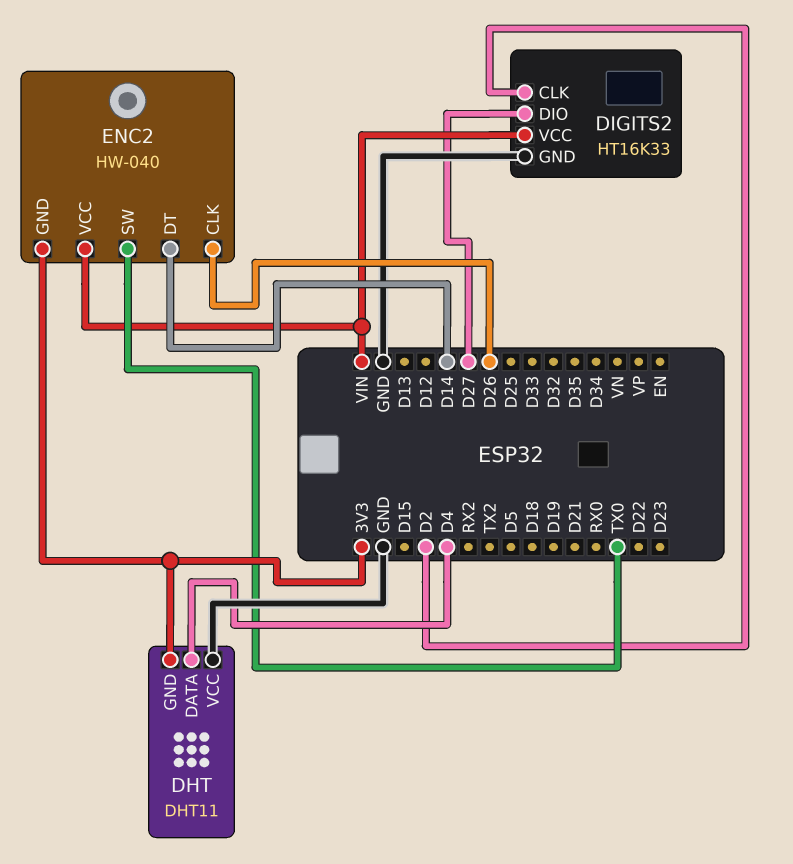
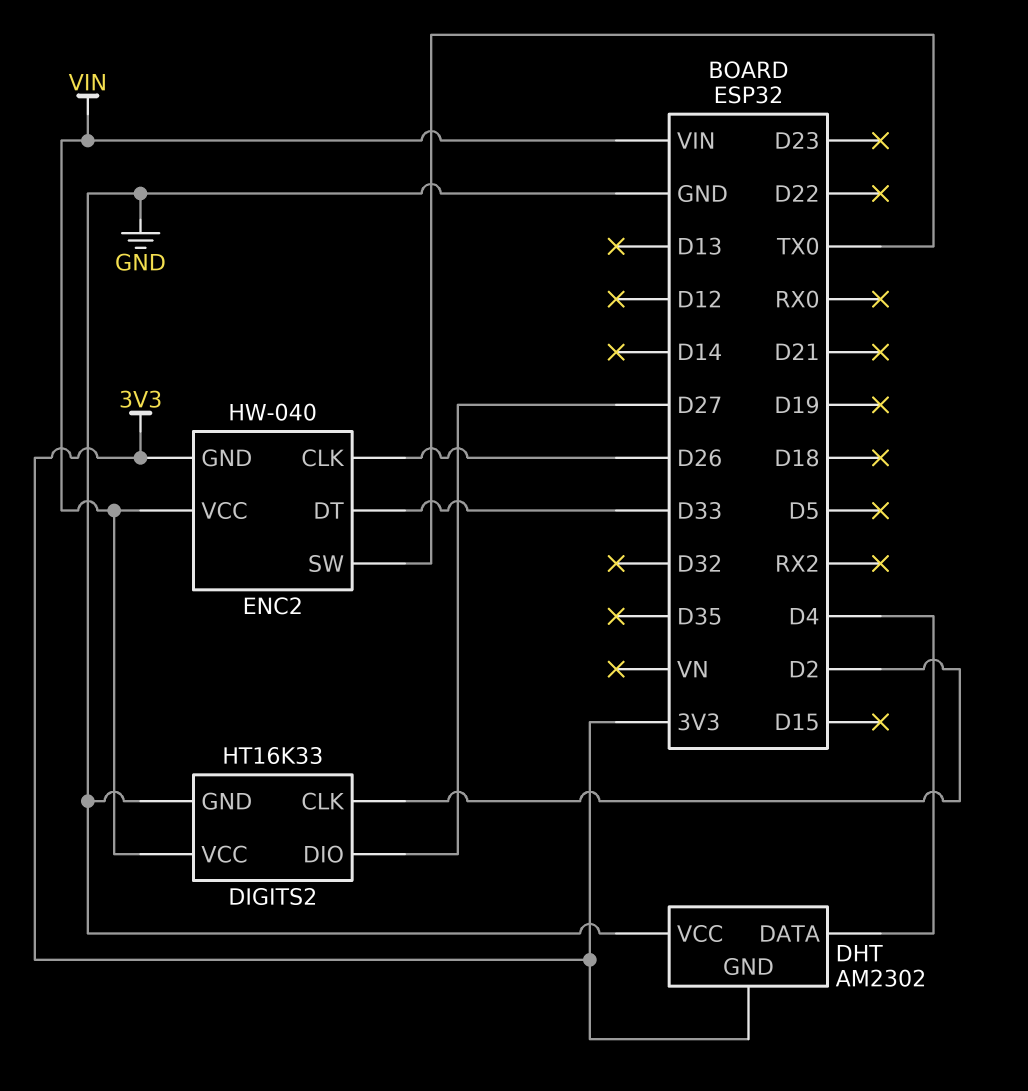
DHT: DHT11 -> AM2302
ENC2 pin DT: D14 -> D33

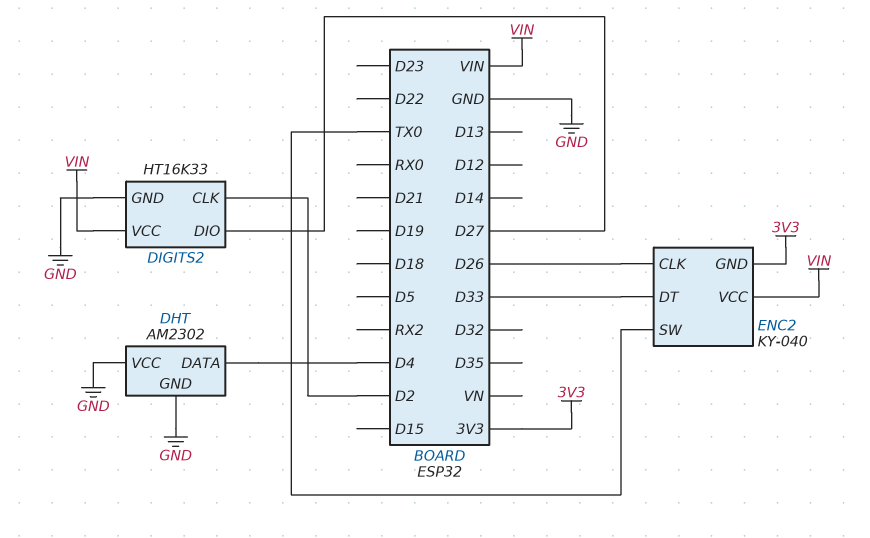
DHT pin GND: 3V3 -> GND
ENC2: HW-040 -> KY-040

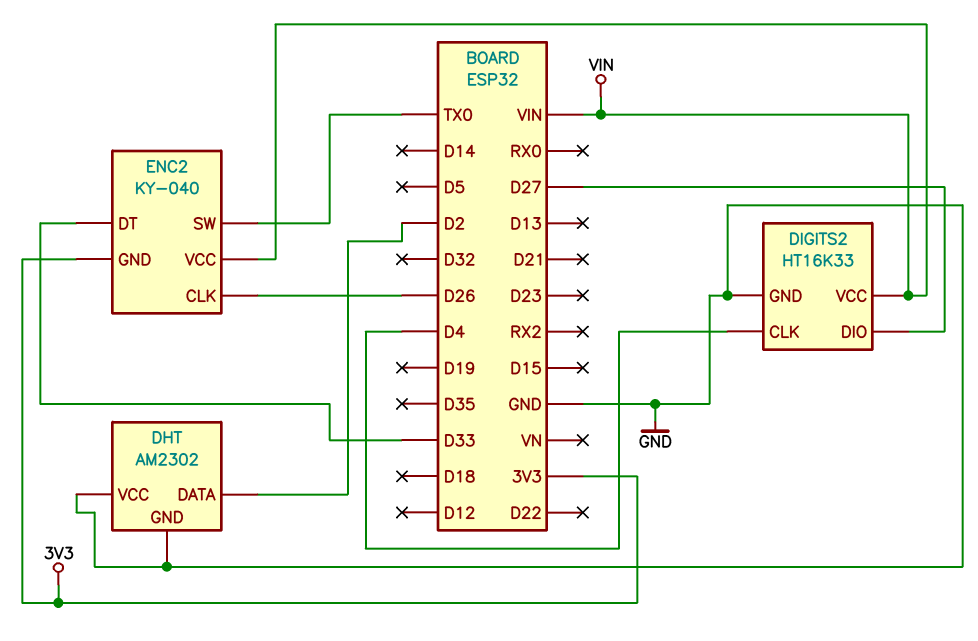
DHT pin DATA: D4 -> D2
DIGITS2 pin CLK: D2 -> D4

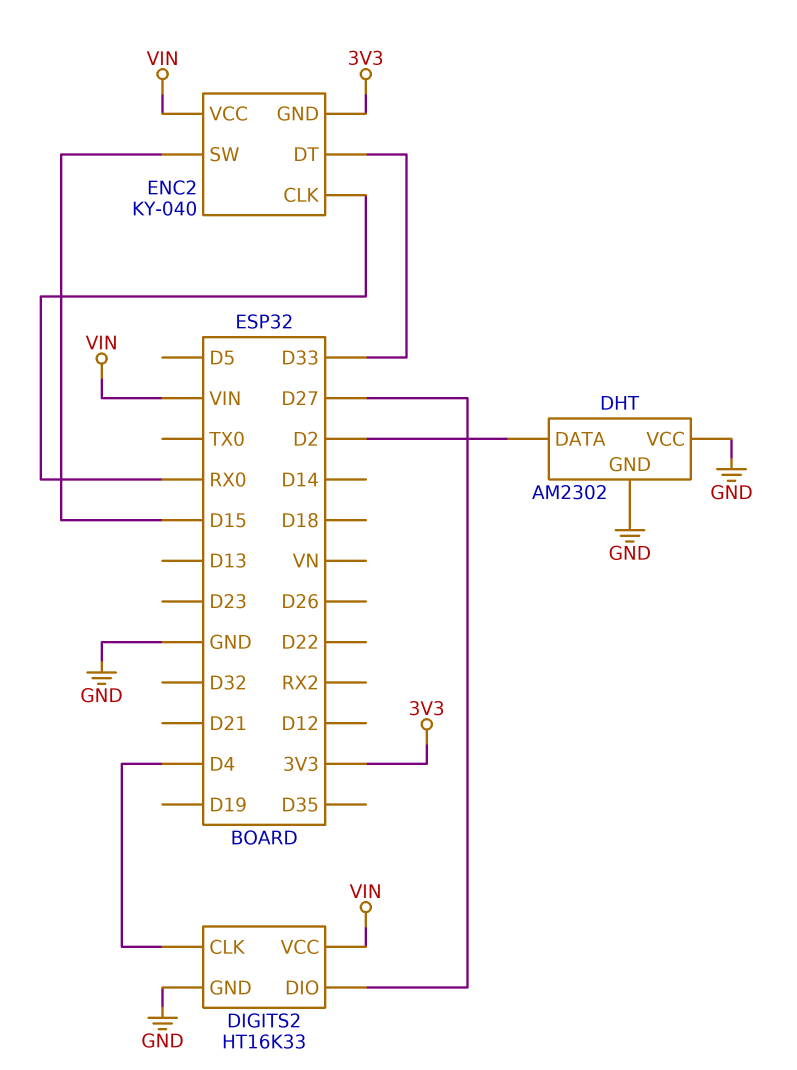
ENC2 pin CLK: D26 -> RX0
ENC2 pin SW: TX0 -> D15

